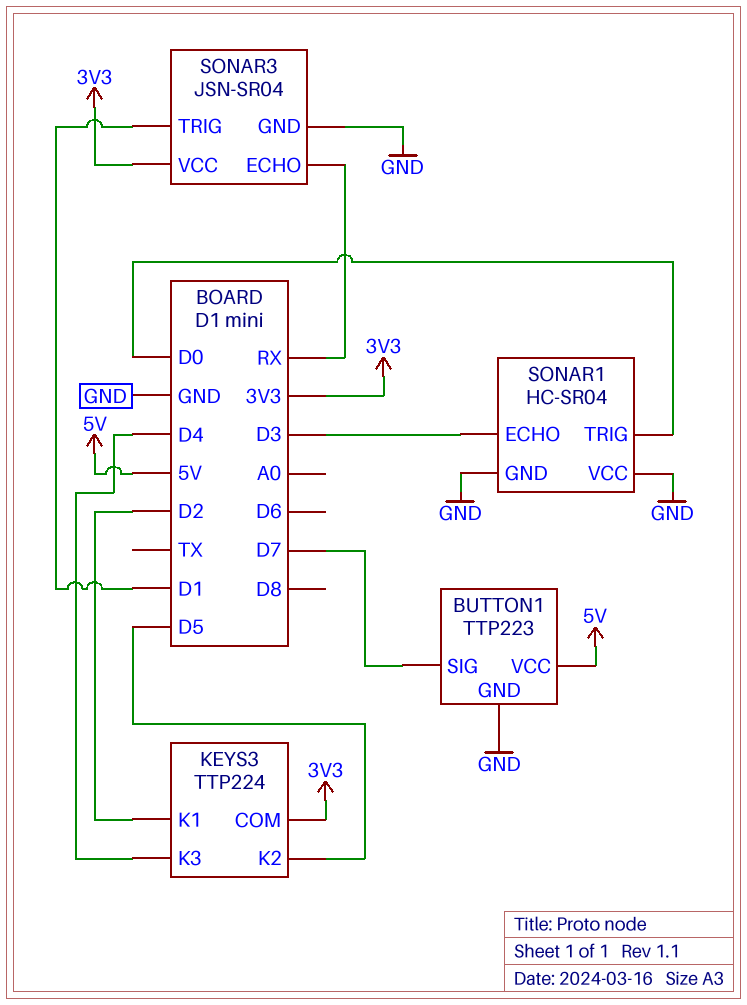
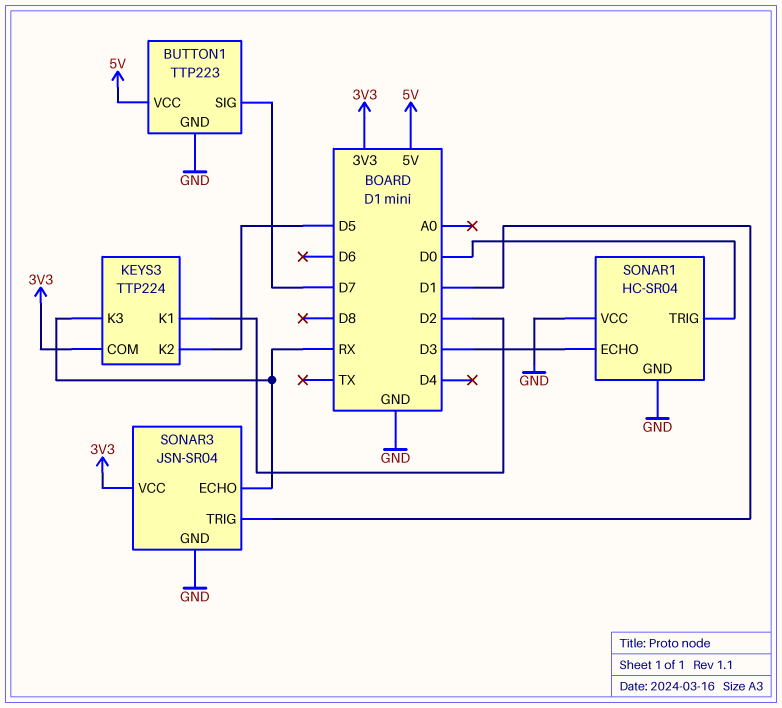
KEYS3 pin K3: D4 -> RX

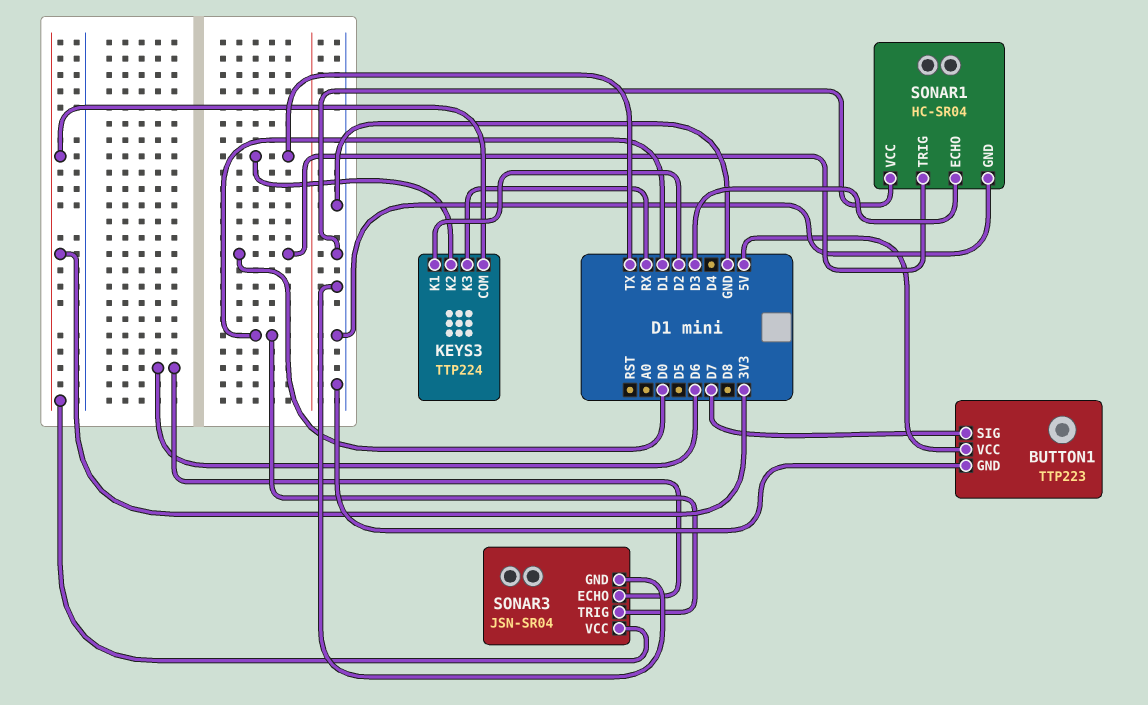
KEYS3 pin K2: D5 -> TX
SONAR3 pin ECHO: RX -> D6

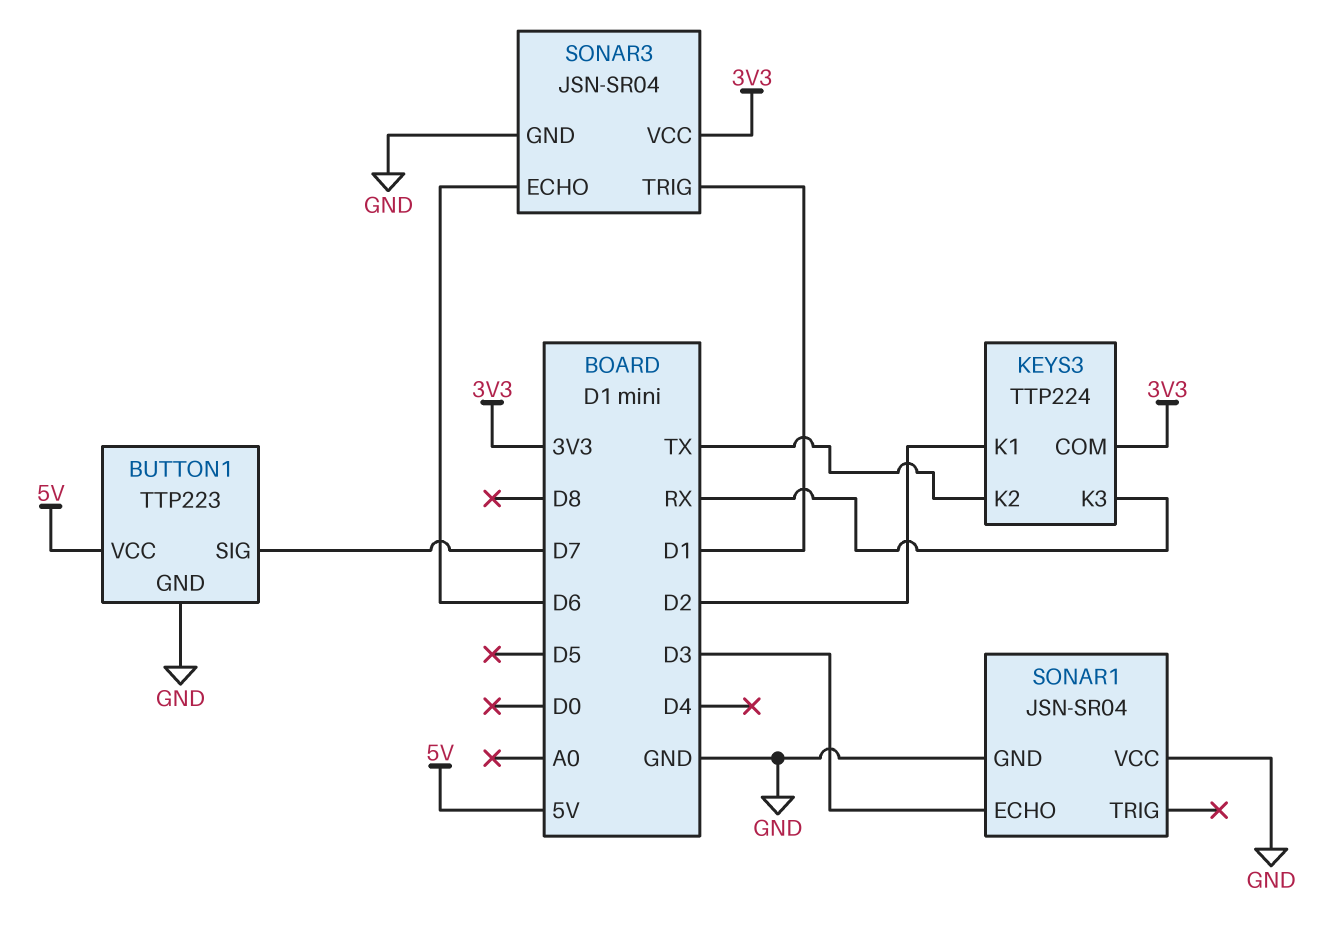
SONAR1: HC-SR04 -> JSN-SR04
SONAR1 pin TRIG: D0 -> none

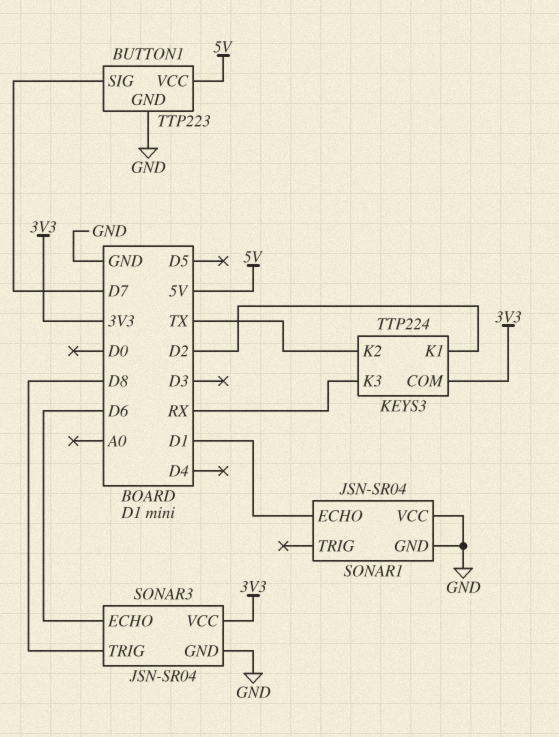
SONAR1 pin ECHO: D3 -> D1
SONAR3 pin TRIG: D1 -> D8

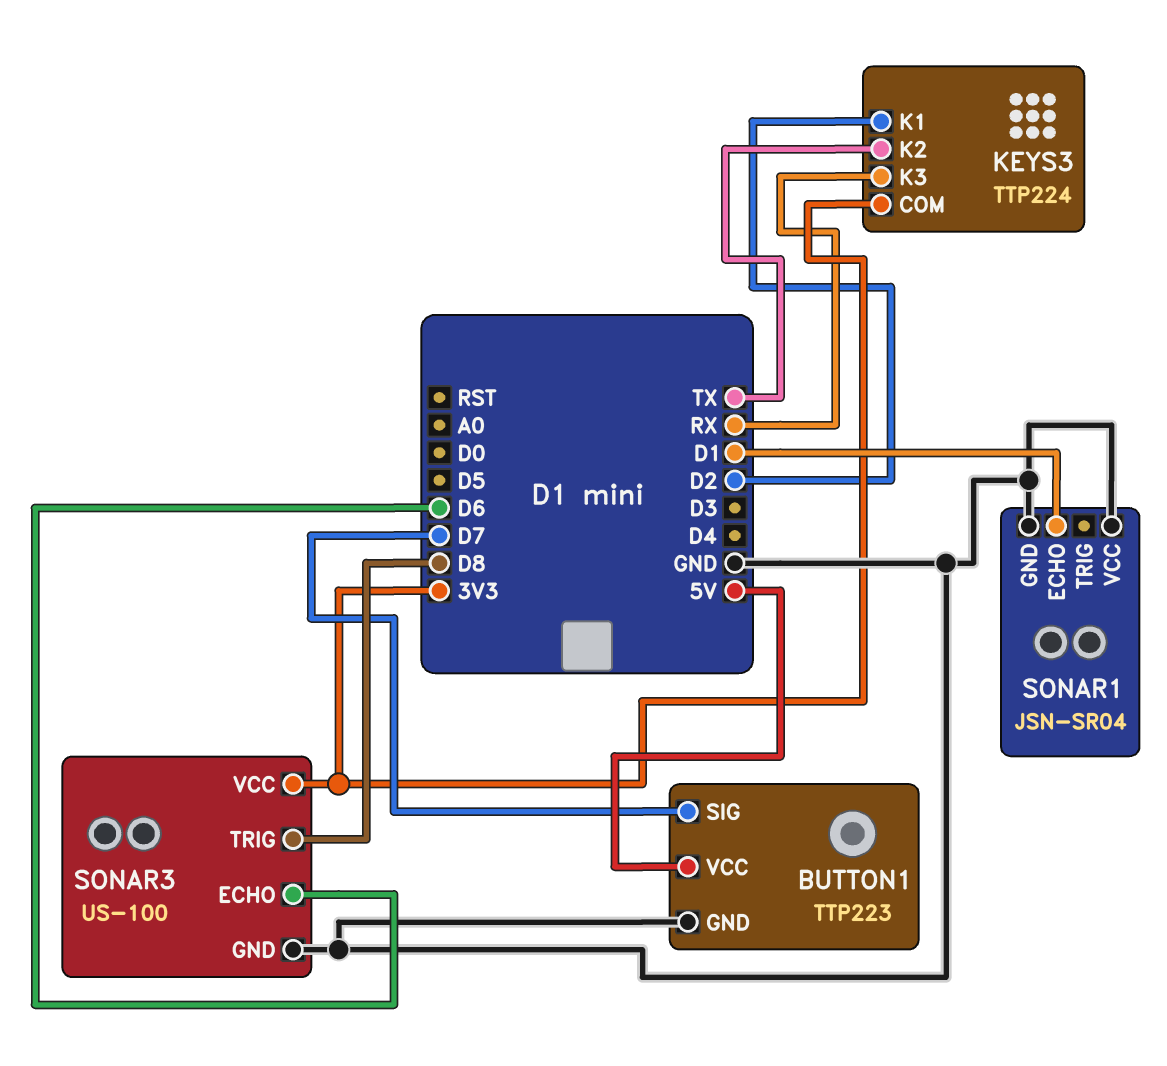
SONAR3: JSN-SR04 -> US-100

